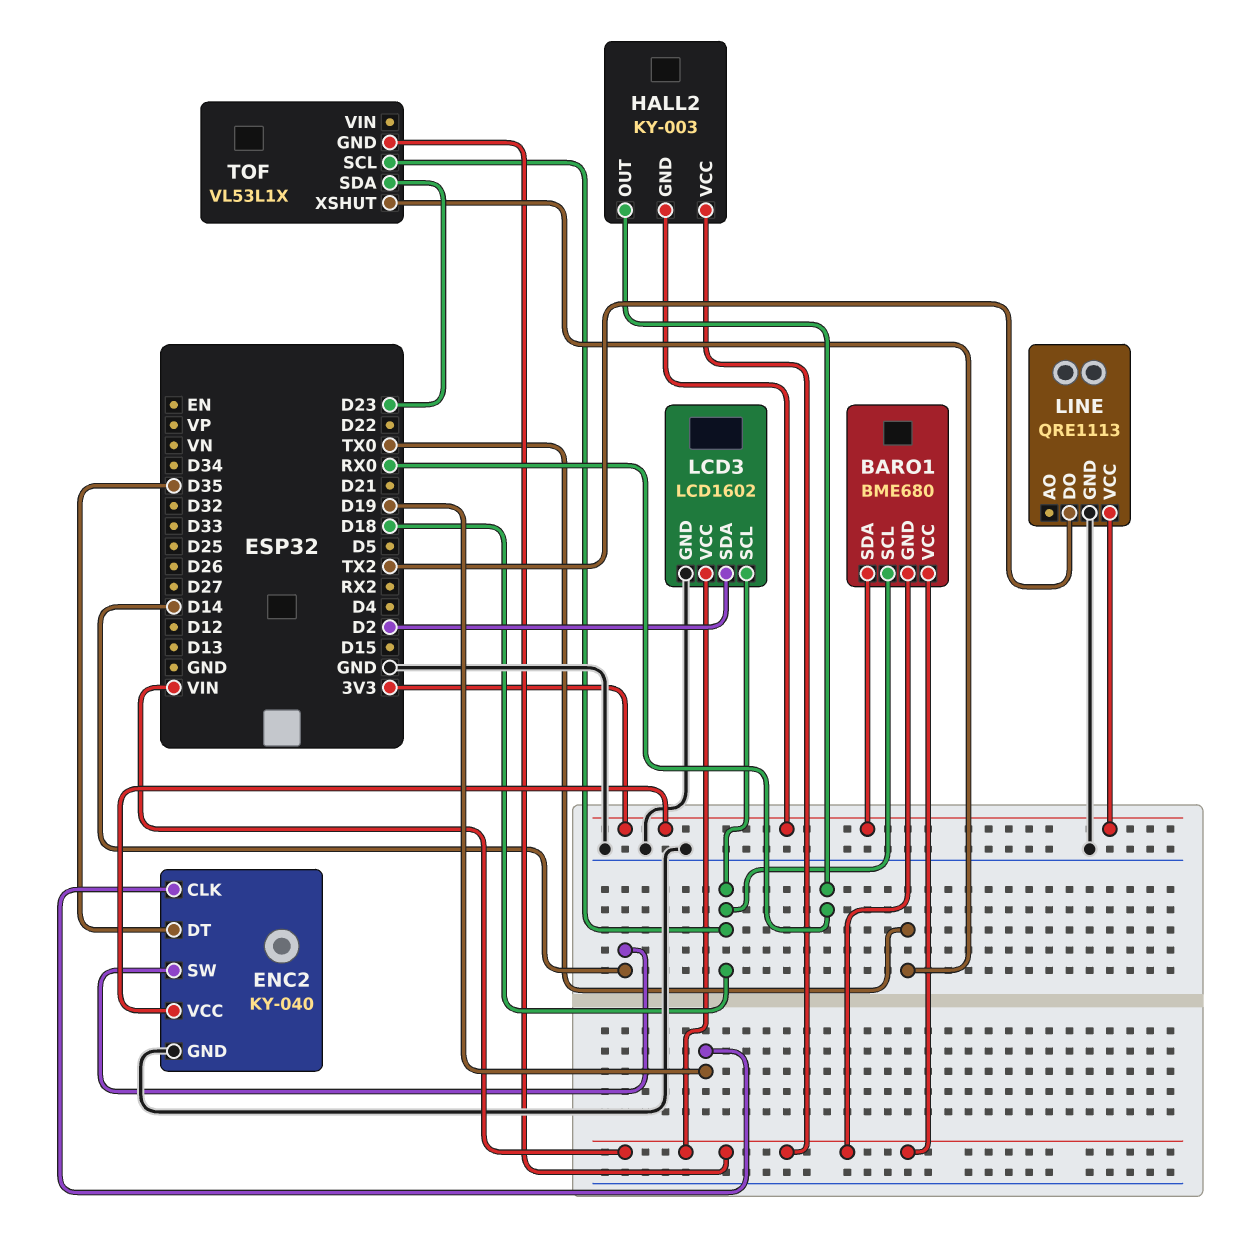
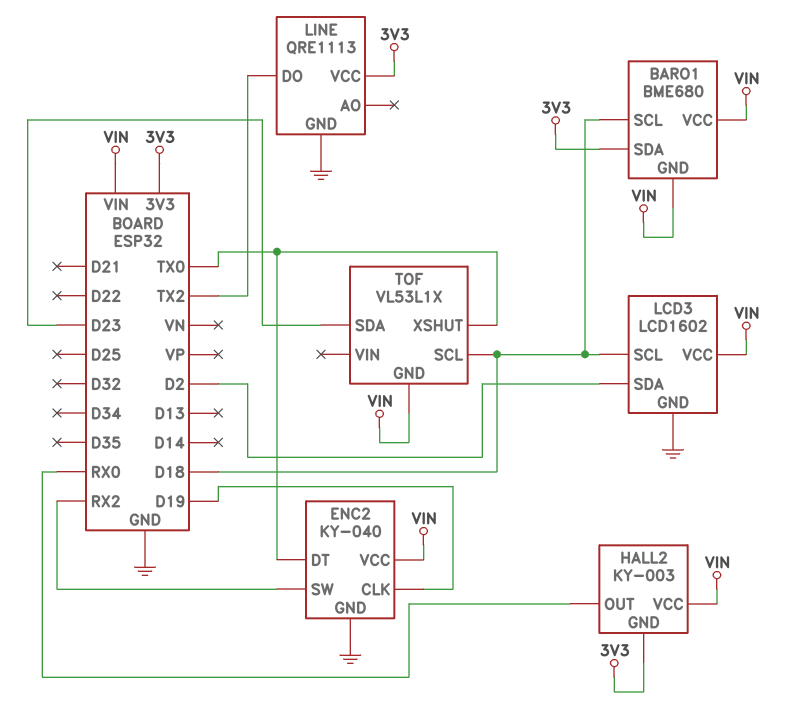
ENC2 pin DT: D35 -> TX0
ENC2 pin SW: D14 -> RX2
ENC2 pin VCC: 3V3 -> VIN

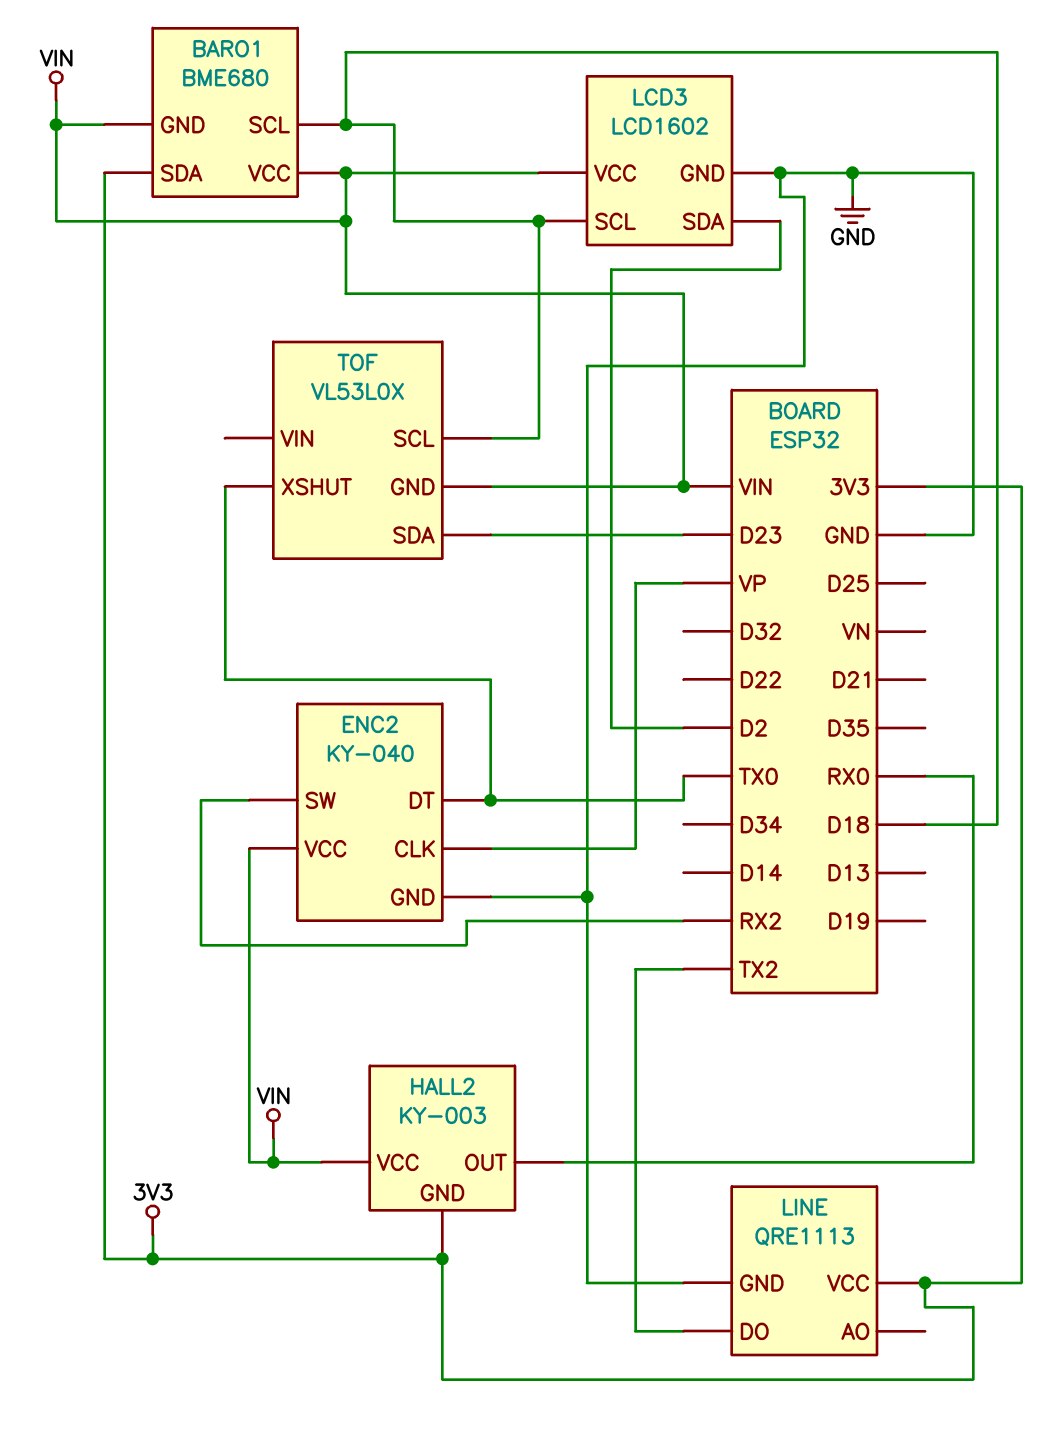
ENC2 pin CLK: D19 -> VP
TOF: VL53L1X -> VL53L0X

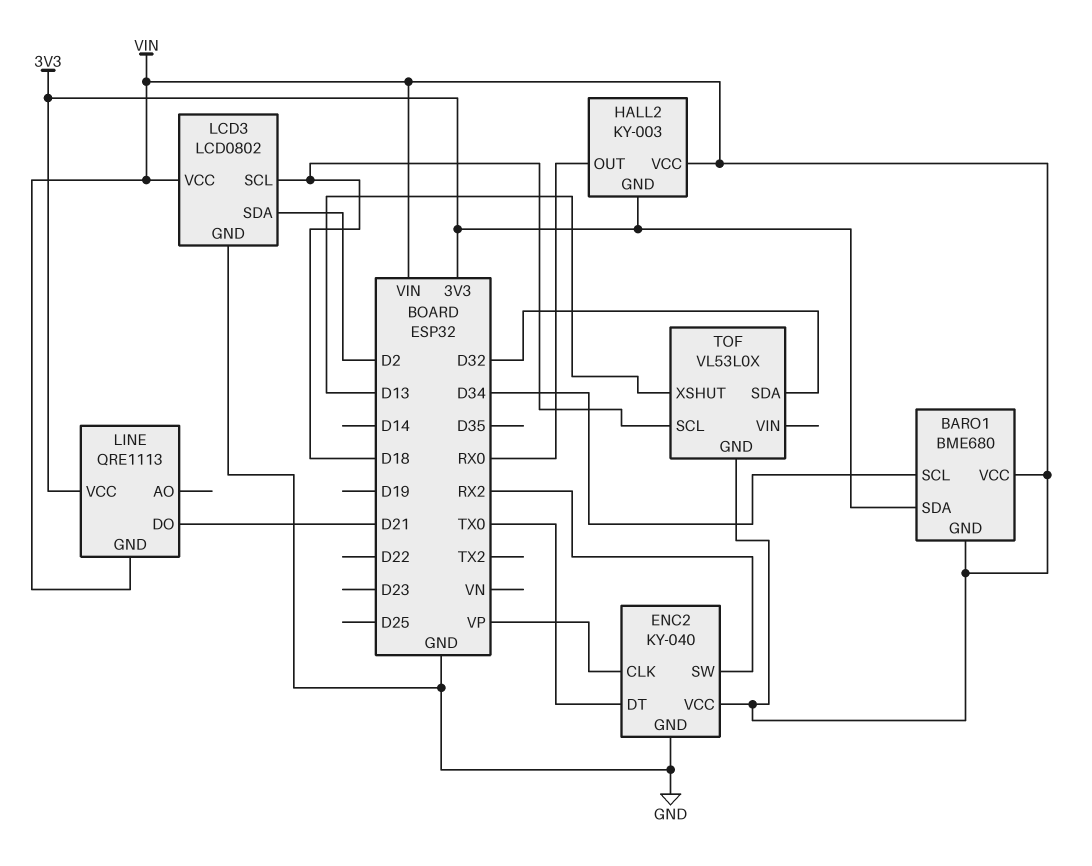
BARO1 pin SCL: D18 -> D34
LCD3: LCD1602 -> LCD0802
LINE pin DO: TX2 -> D21
LINE pin GND: GND -> VIN
TOF pin SDA: D23 -> D32
TOF pin XSHUT: TX0 -> D13

